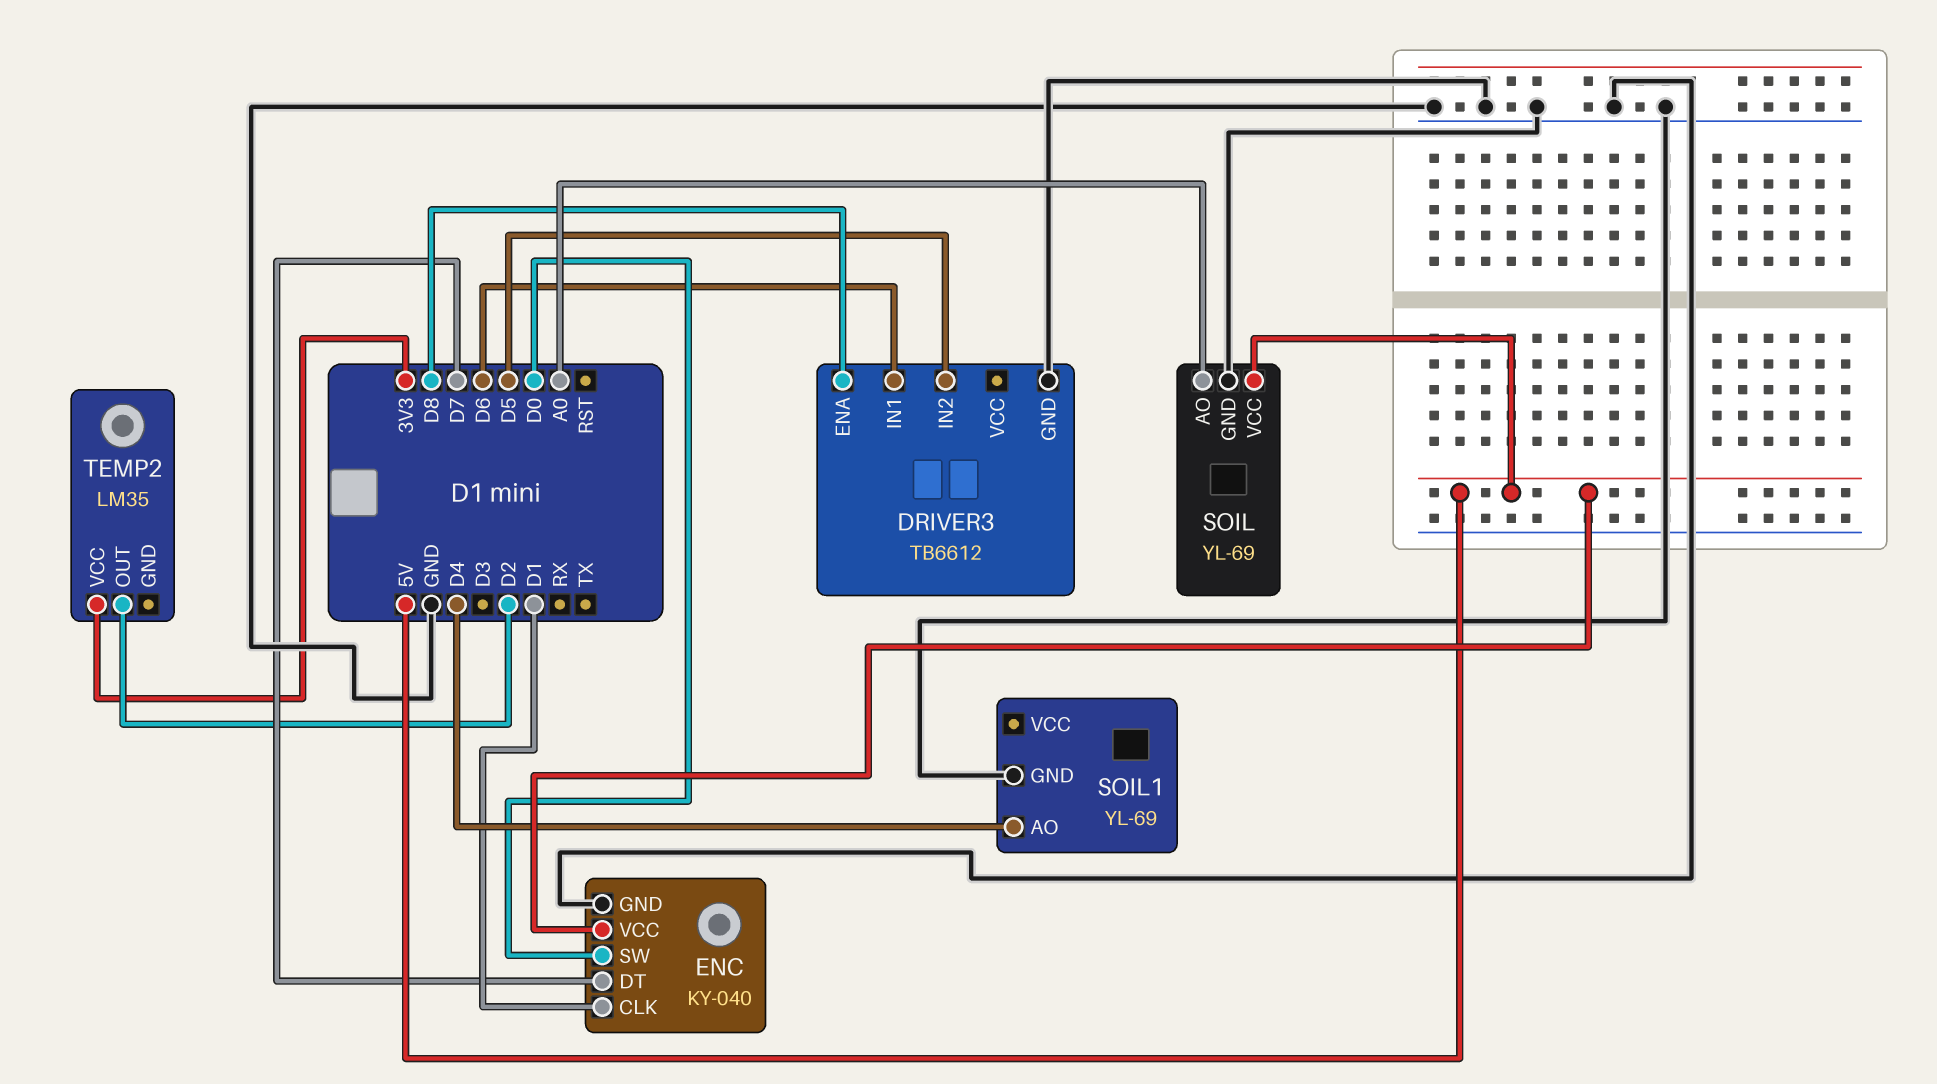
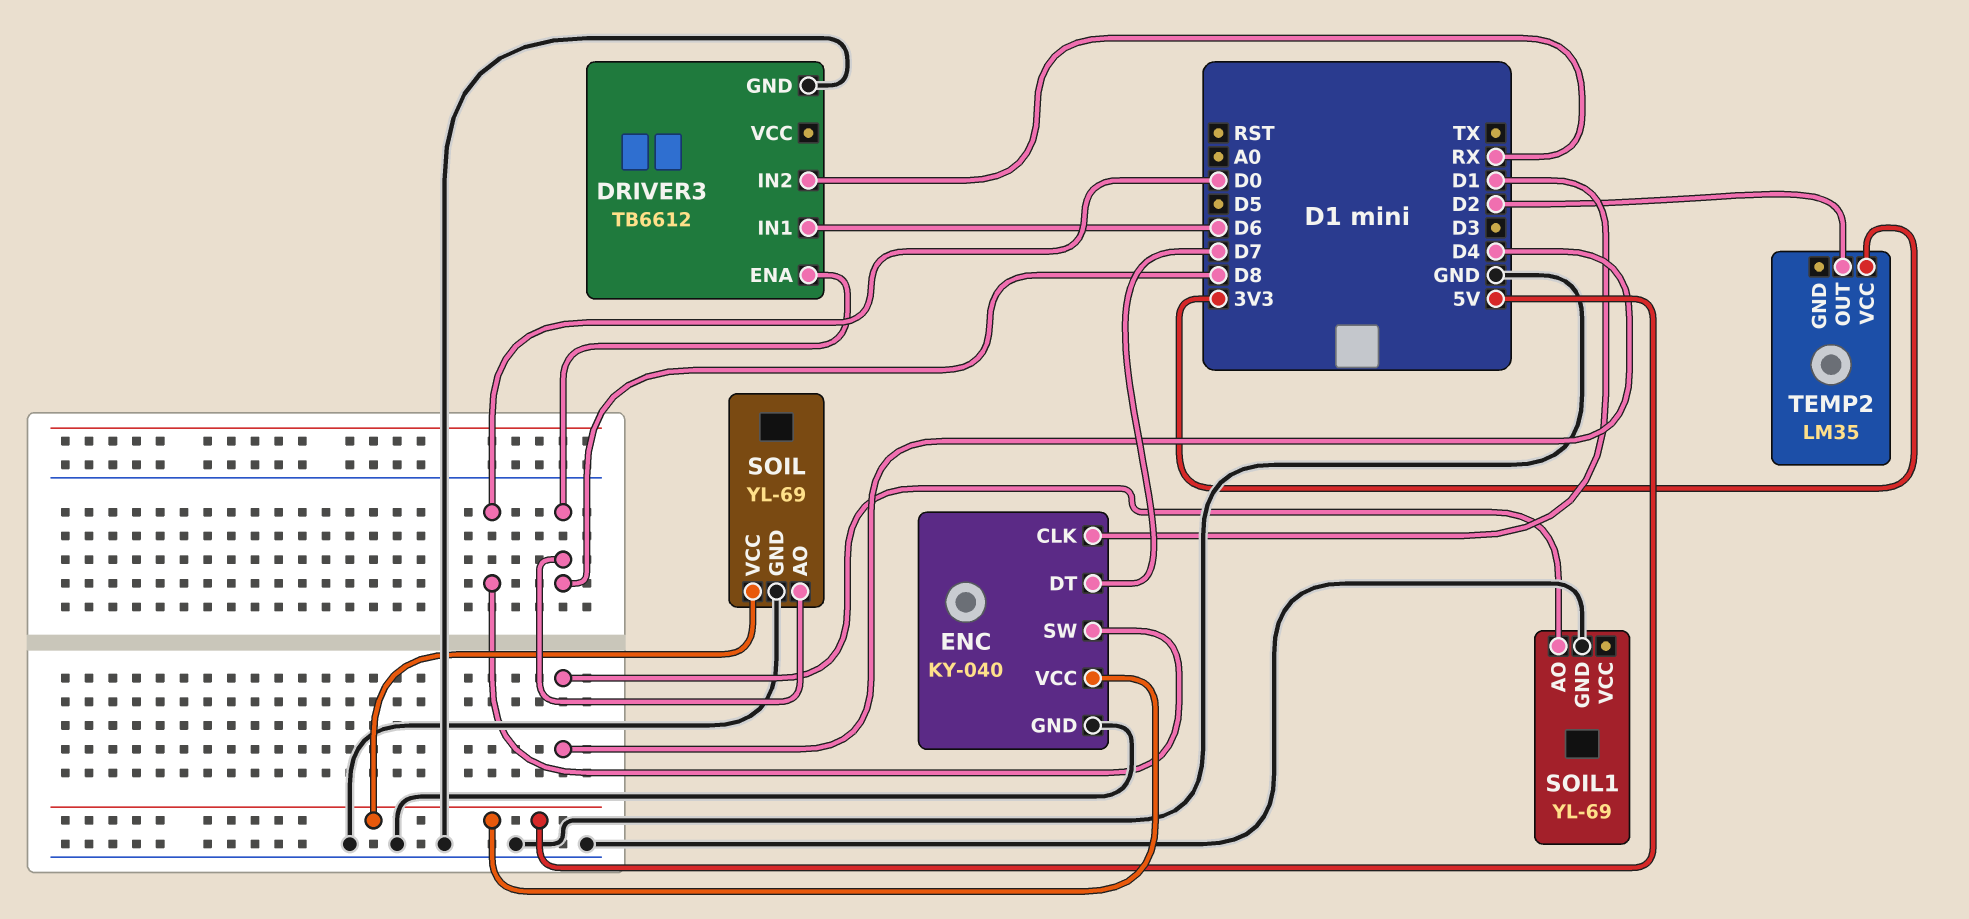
DRIVER3 pin IN2: D5 -> RX
SOIL pin AO: A0 -> D8

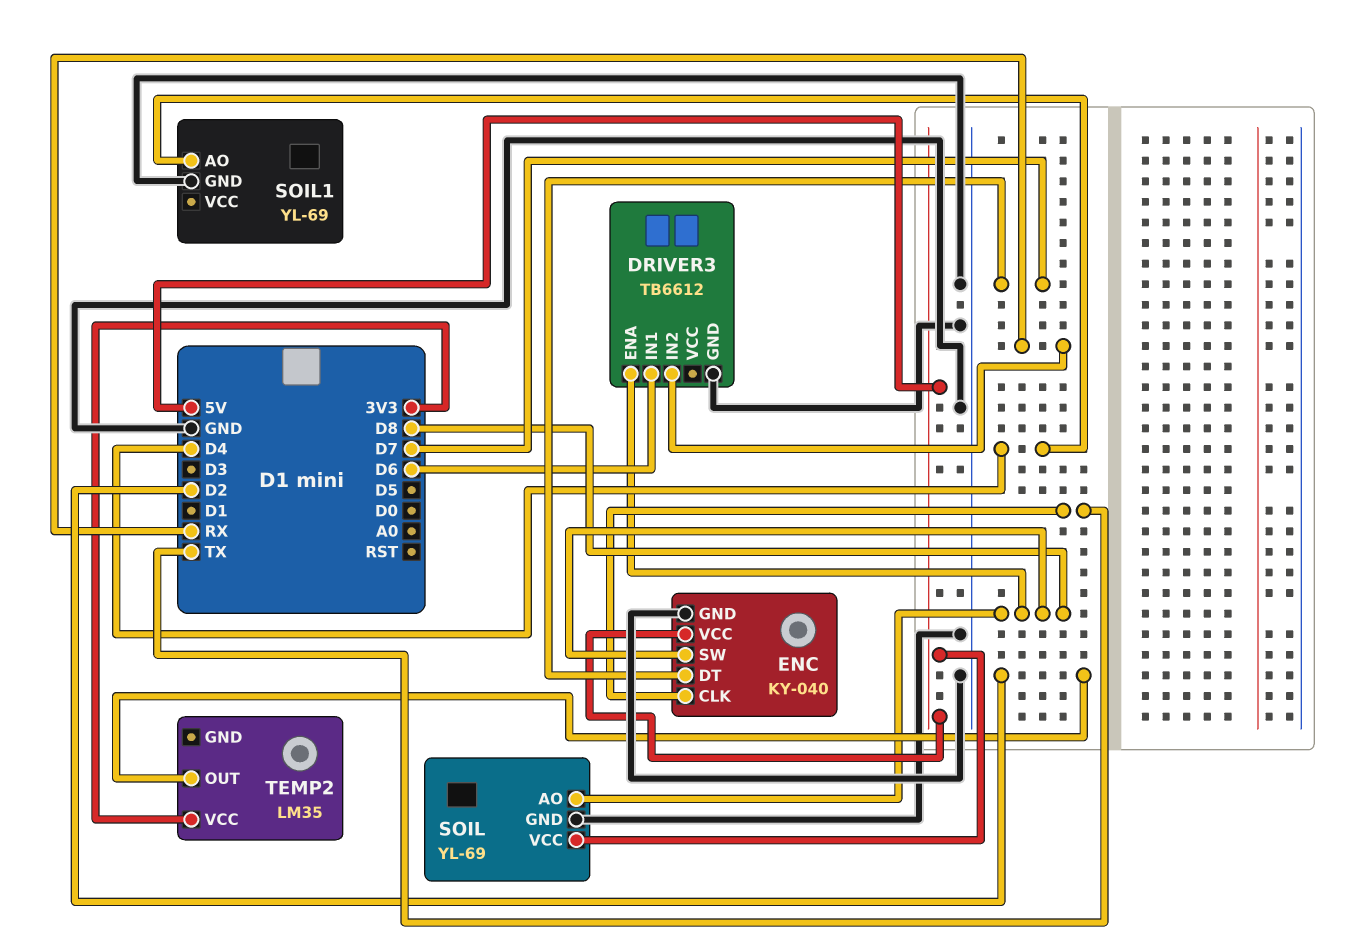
ENC pin CLK: D1 -> TX
ENC pin SW: D0 -> D8

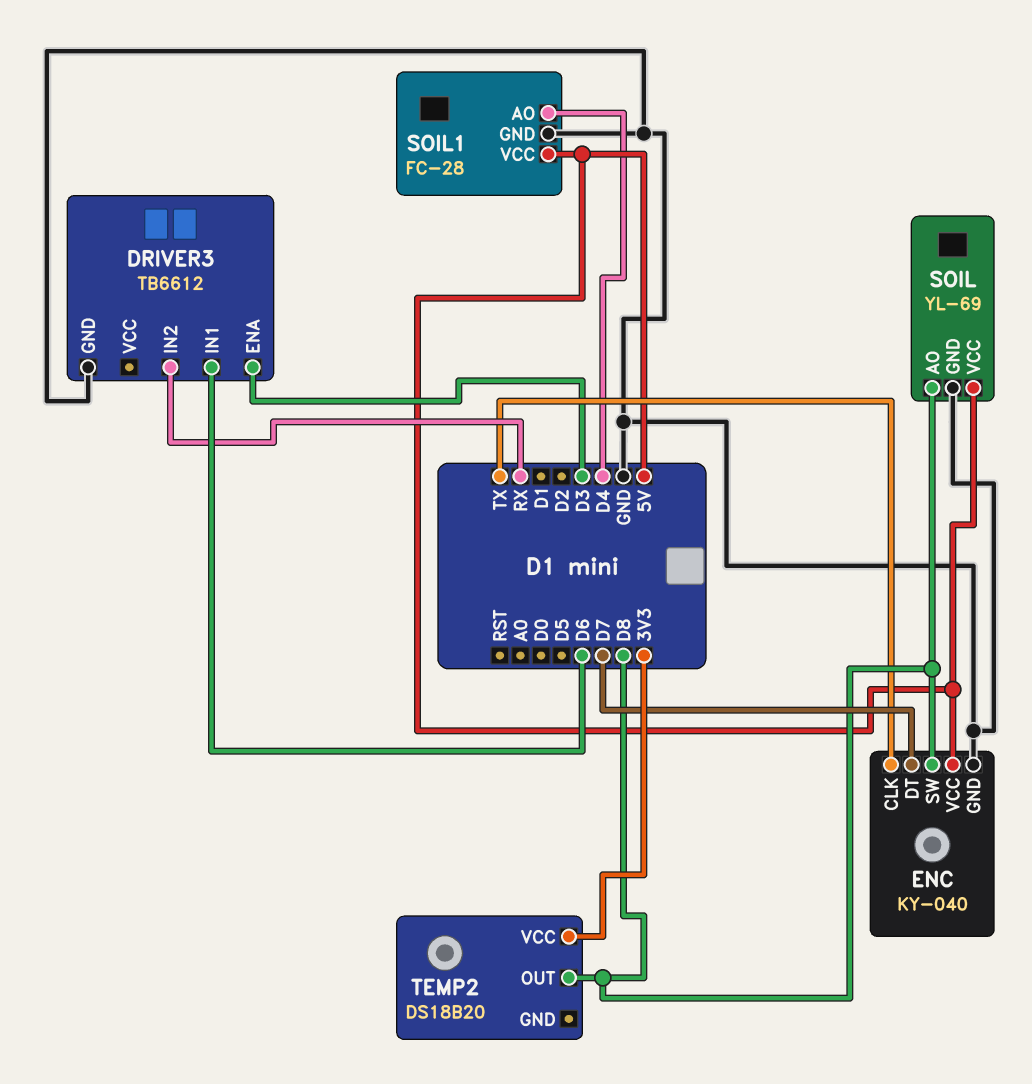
DRIVER3 pin ENA: D8 -> D3
SOIL1: YL-69 -> FC-28
SOIL1 pin VCC: none -> 5V
TEMP2: LM35 -> DS18B20
TEMP2 pin OUT: D2 -> D8

